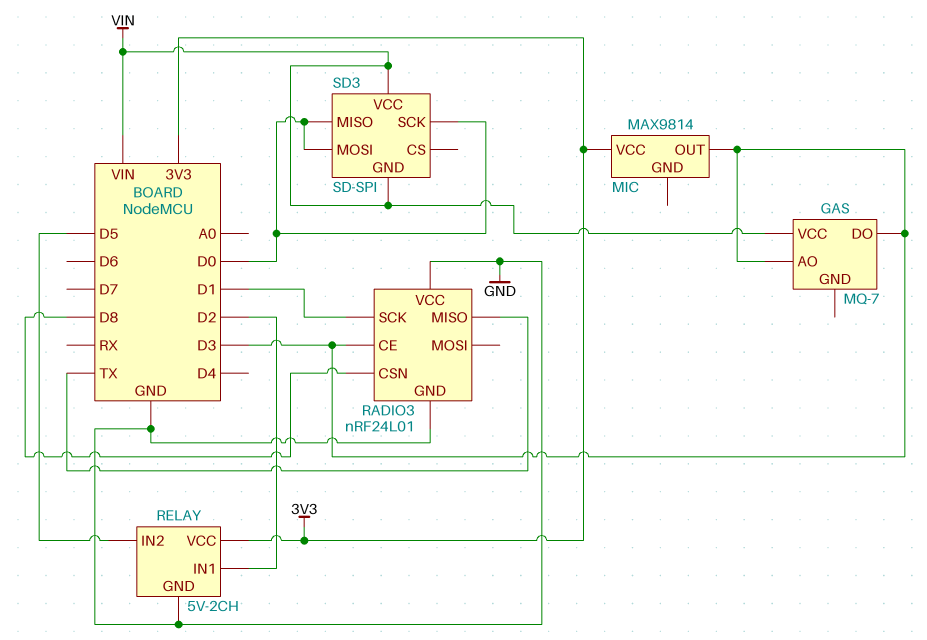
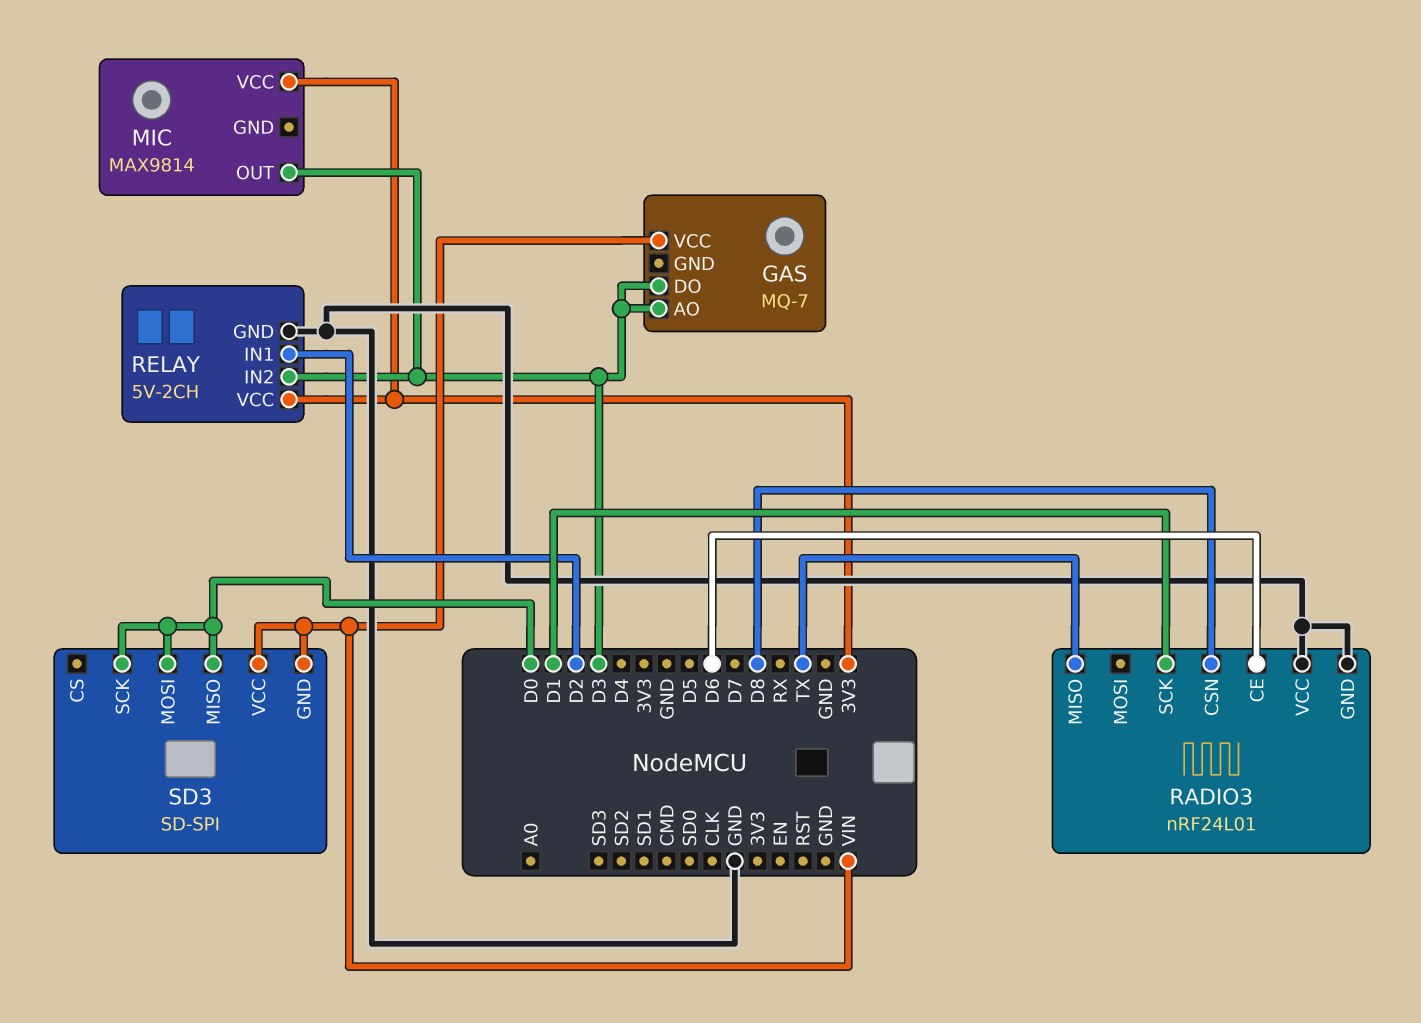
RADIO3 pin CE: D3 -> D6
RELAY pin IN2: D5 -> D3

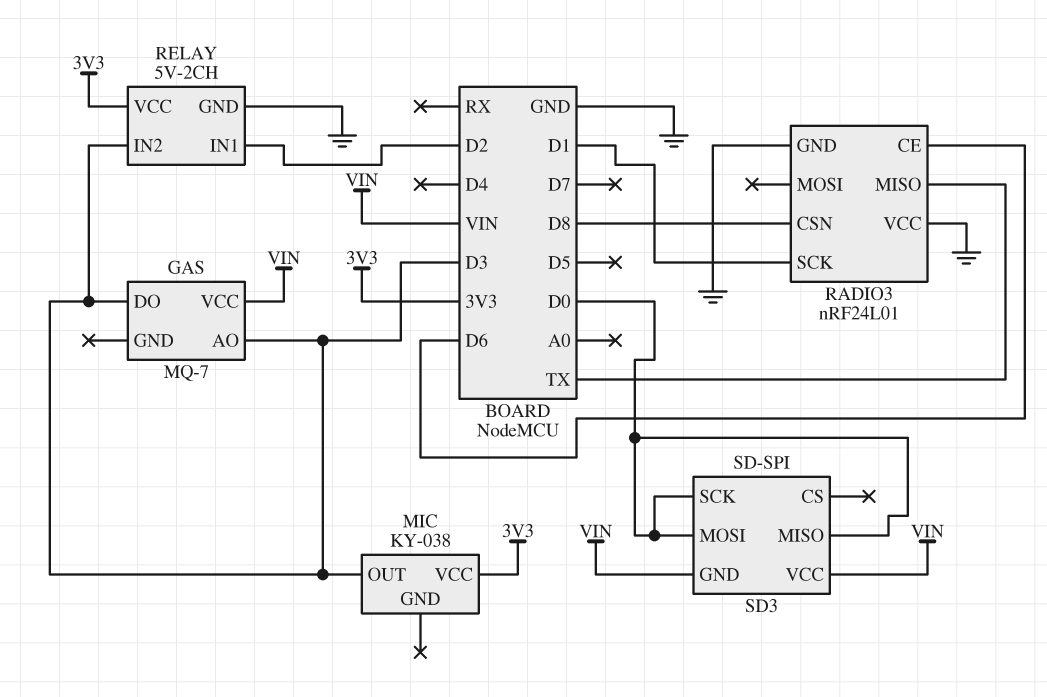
MIC: MAX9814 -> KY-038

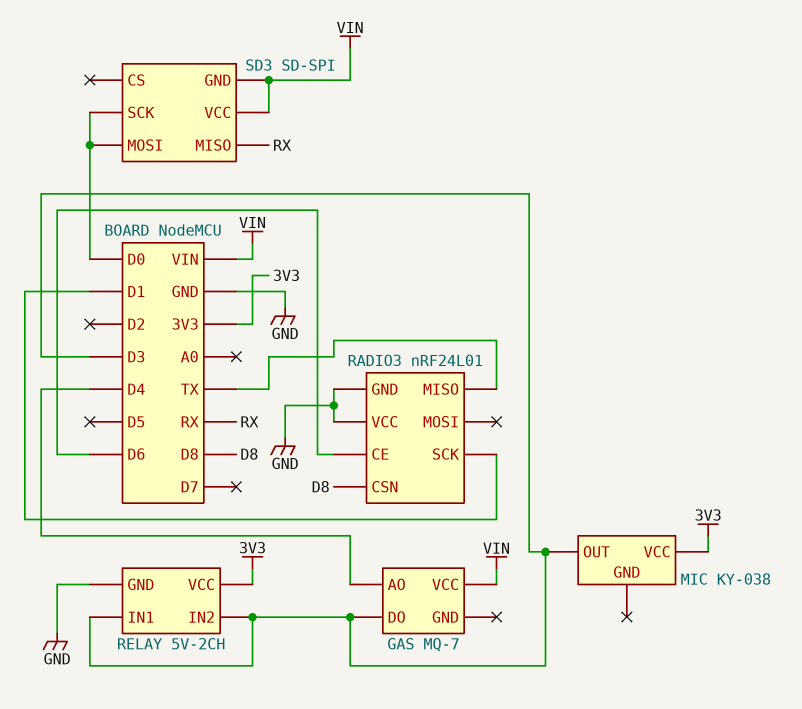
GAS pin AO: D3 -> D4
RELAY pin IN1: D2 -> D3
SD3 pin MISO: D0 -> RX

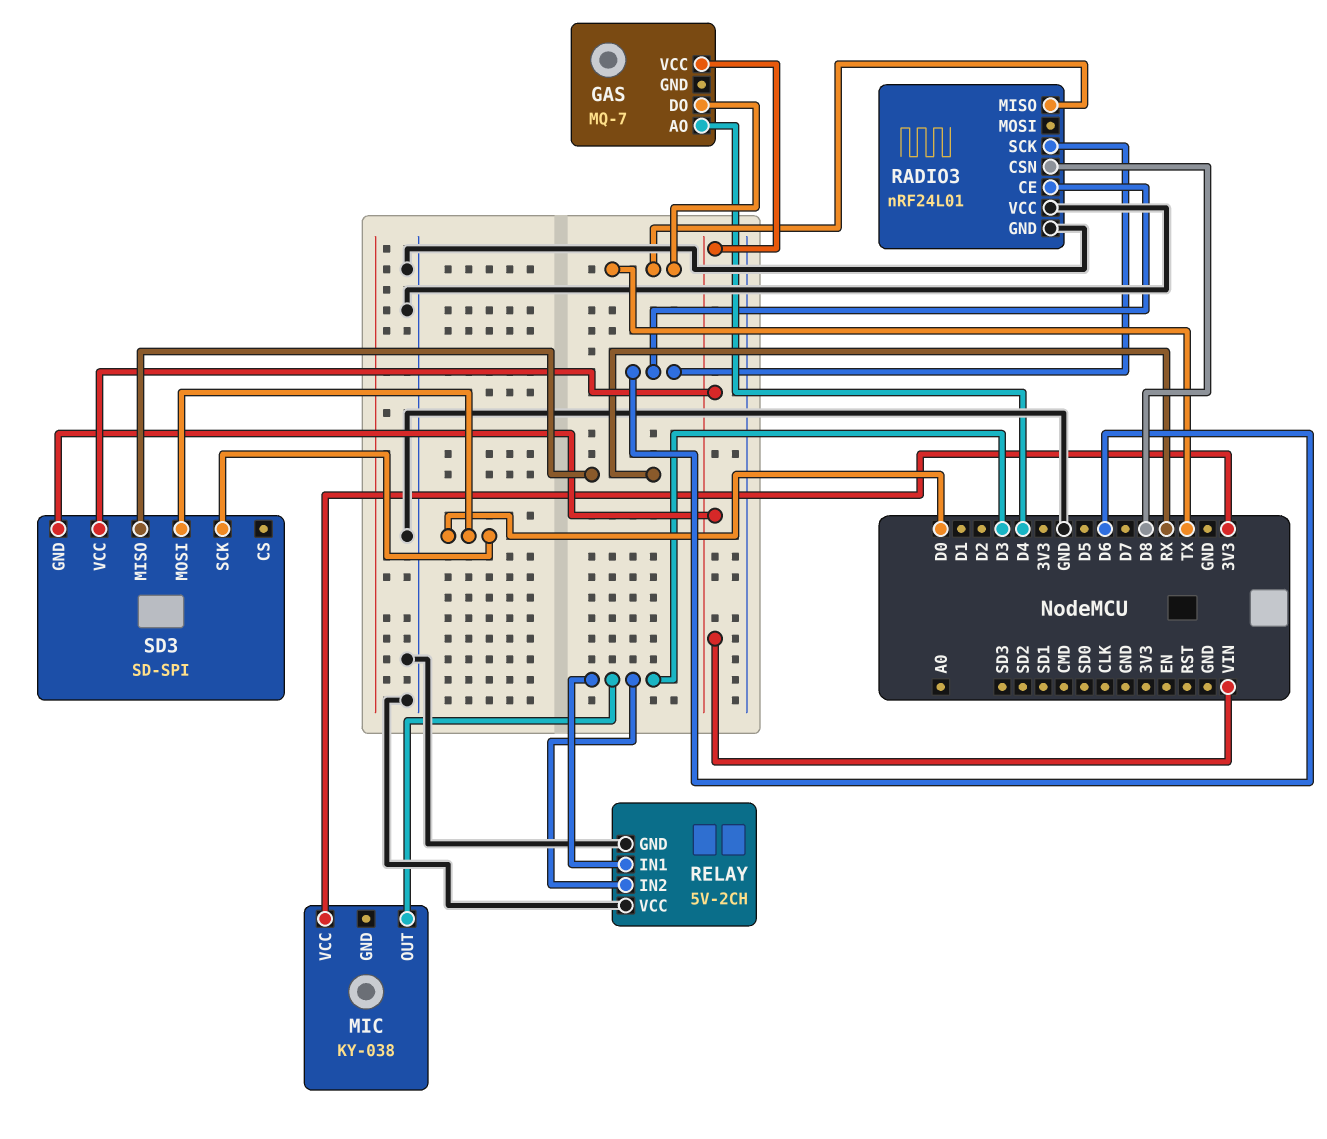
GAS pin DO: D3 -> TX
RADIO3 pin SCK: D1 -> D6
RELAY pin VCC: 3V3 -> GND

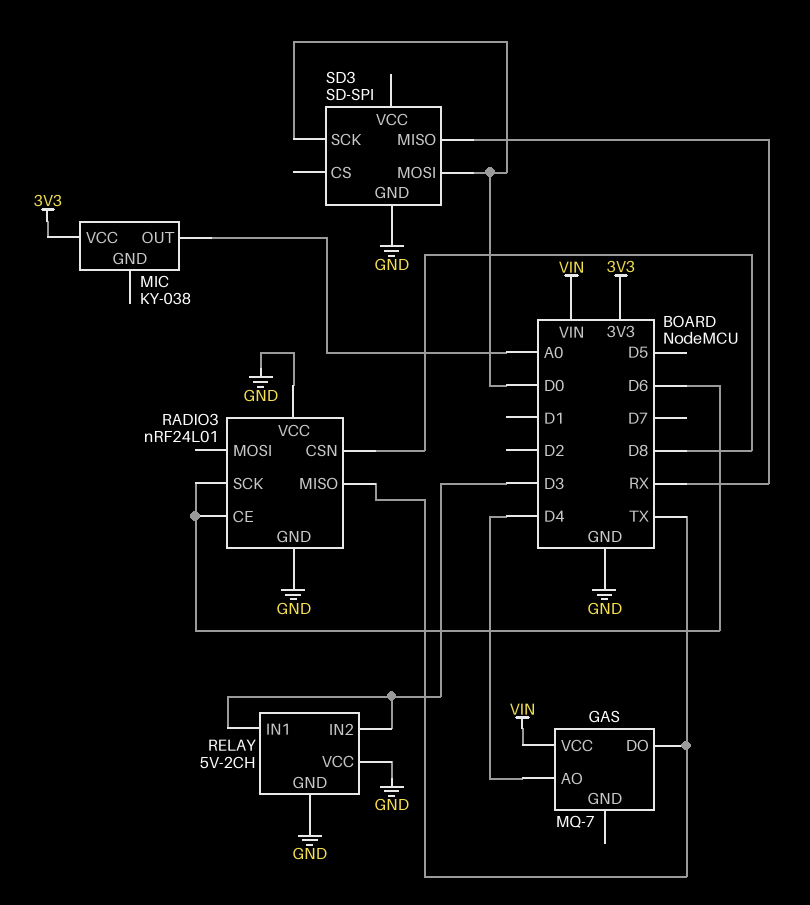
MIC pin OUT: D3 -> A0
SD3 pin GND: VIN -> GND
SD3 pin VCC: VIN -> none

